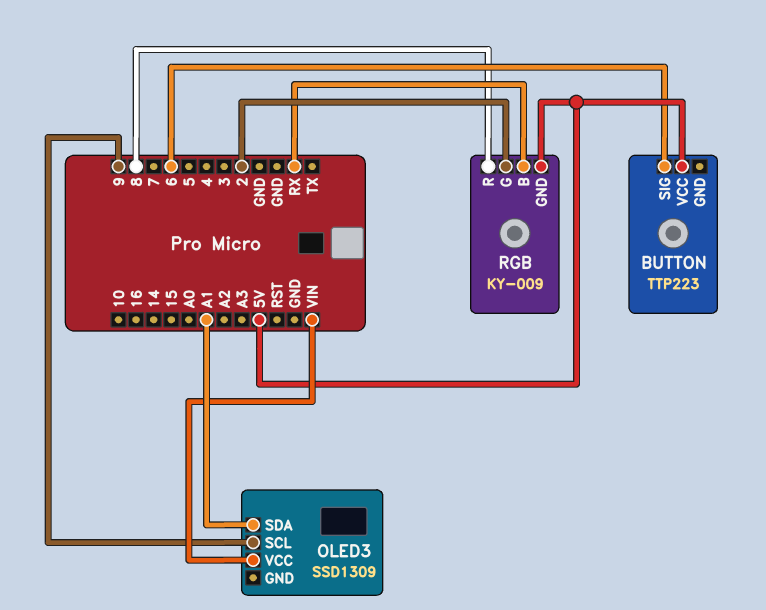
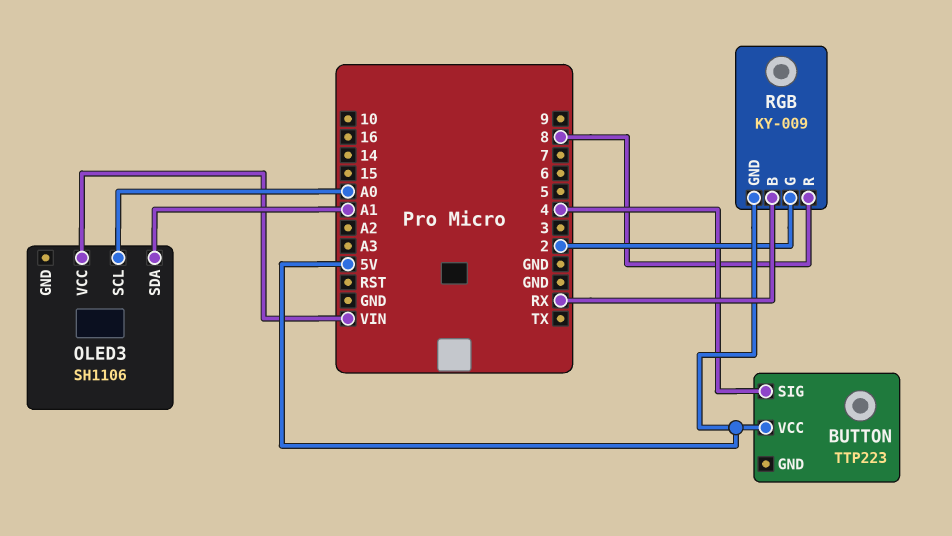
BUTTON pin SIG: 6 -> 4
OLED3: SSD1309 -> SH1106
OLED3 pin SCL: 9 -> A0

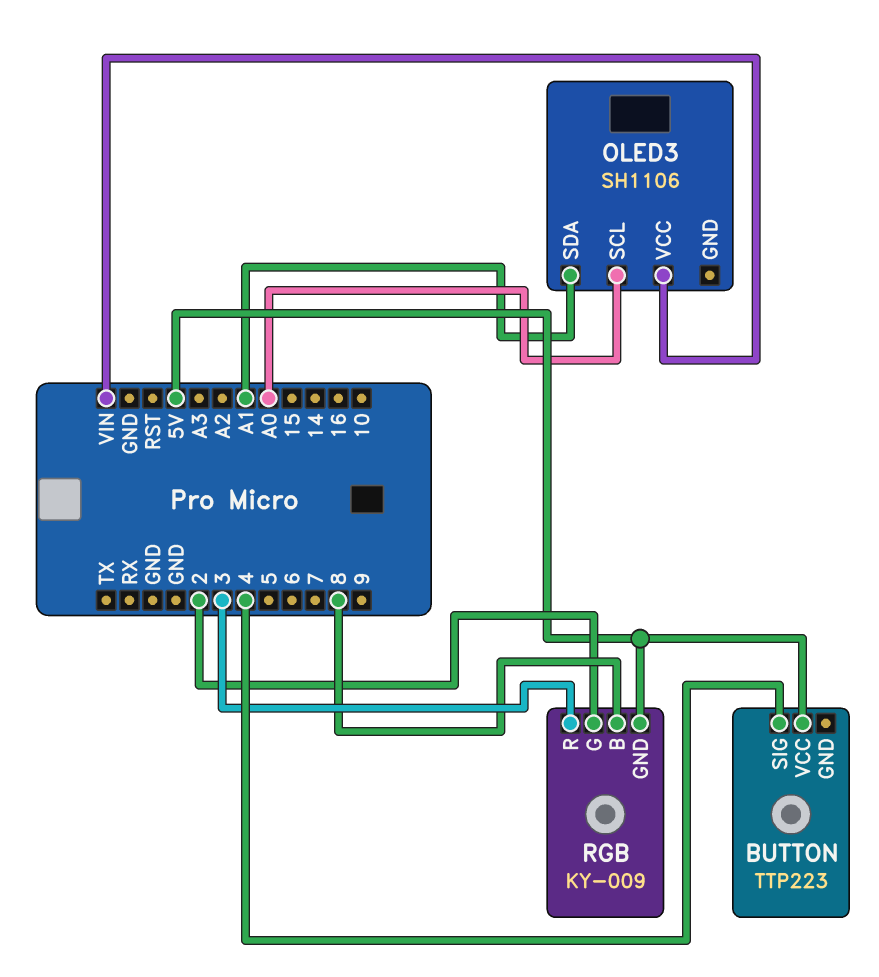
RGB pin B: RX -> 8
RGB pin R: 8 -> 3

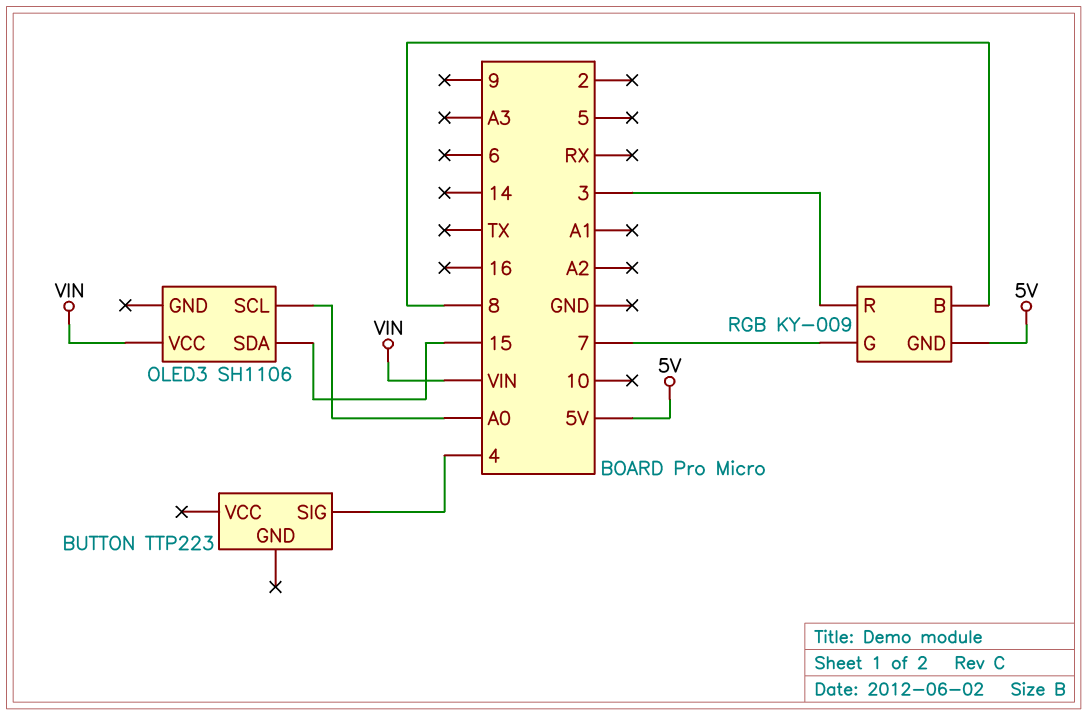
BUTTON pin VCC: 5V -> none
OLED3 pin SDA: A1 -> 15
RGB pin G: 2 -> 7

